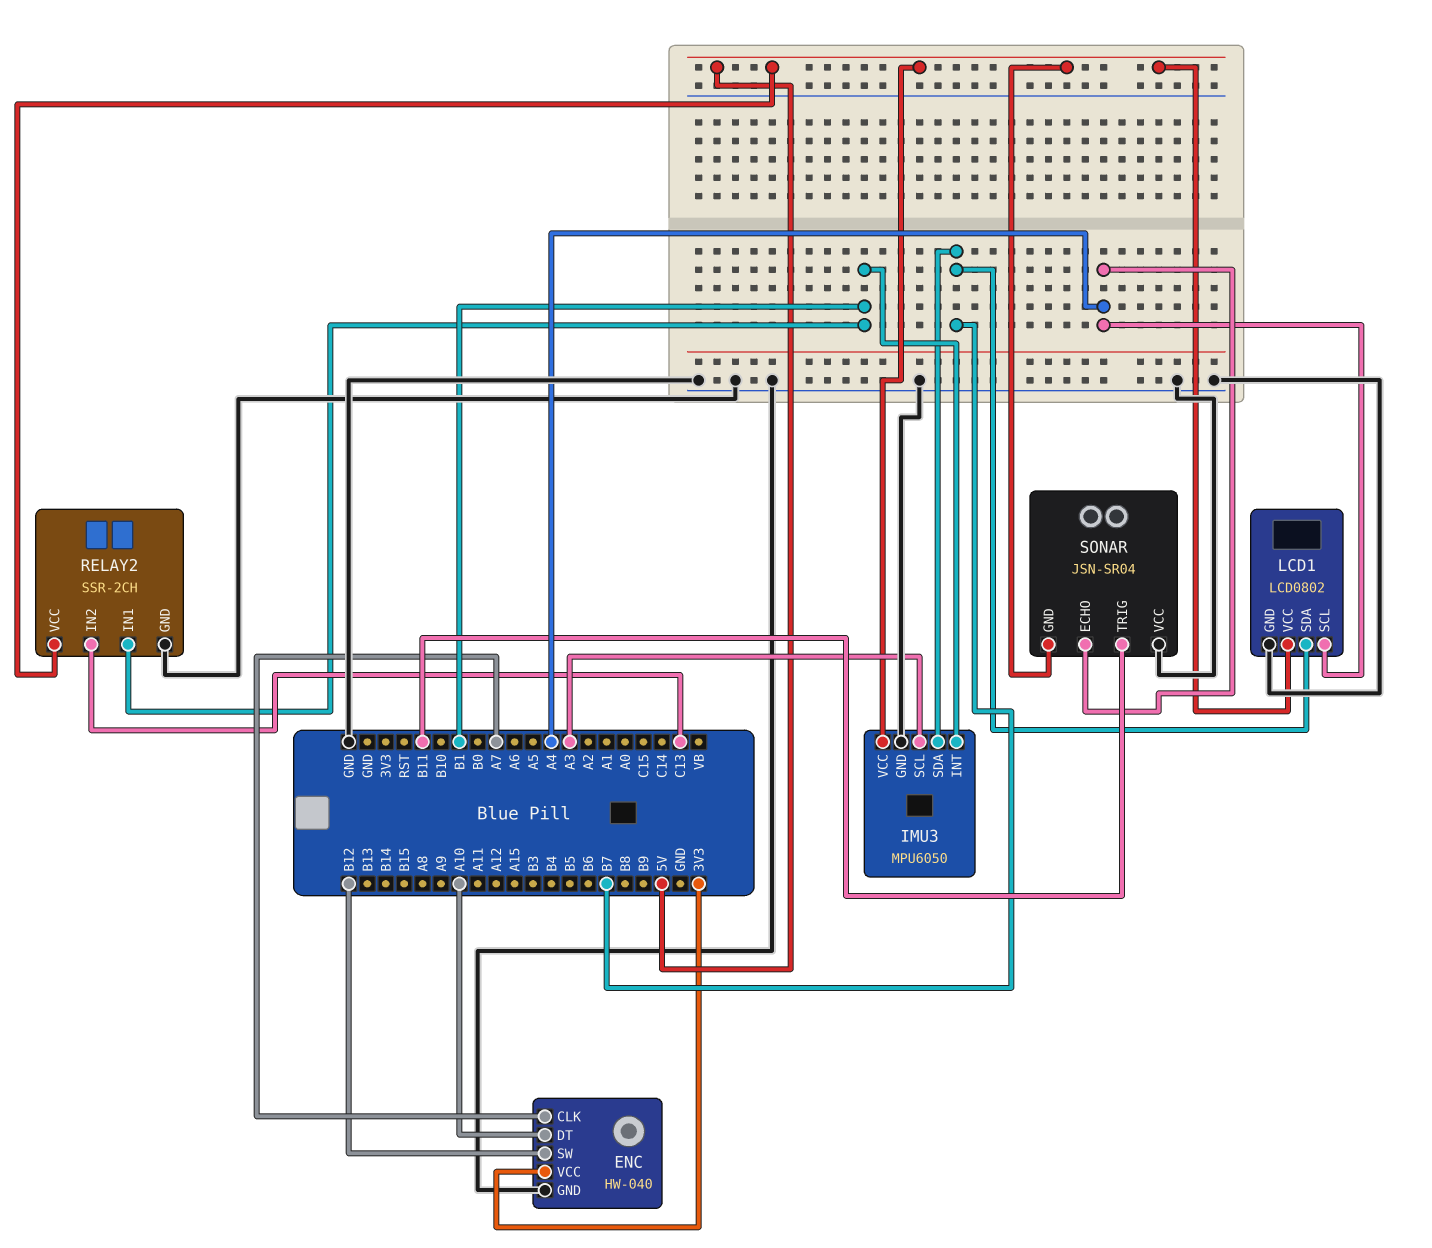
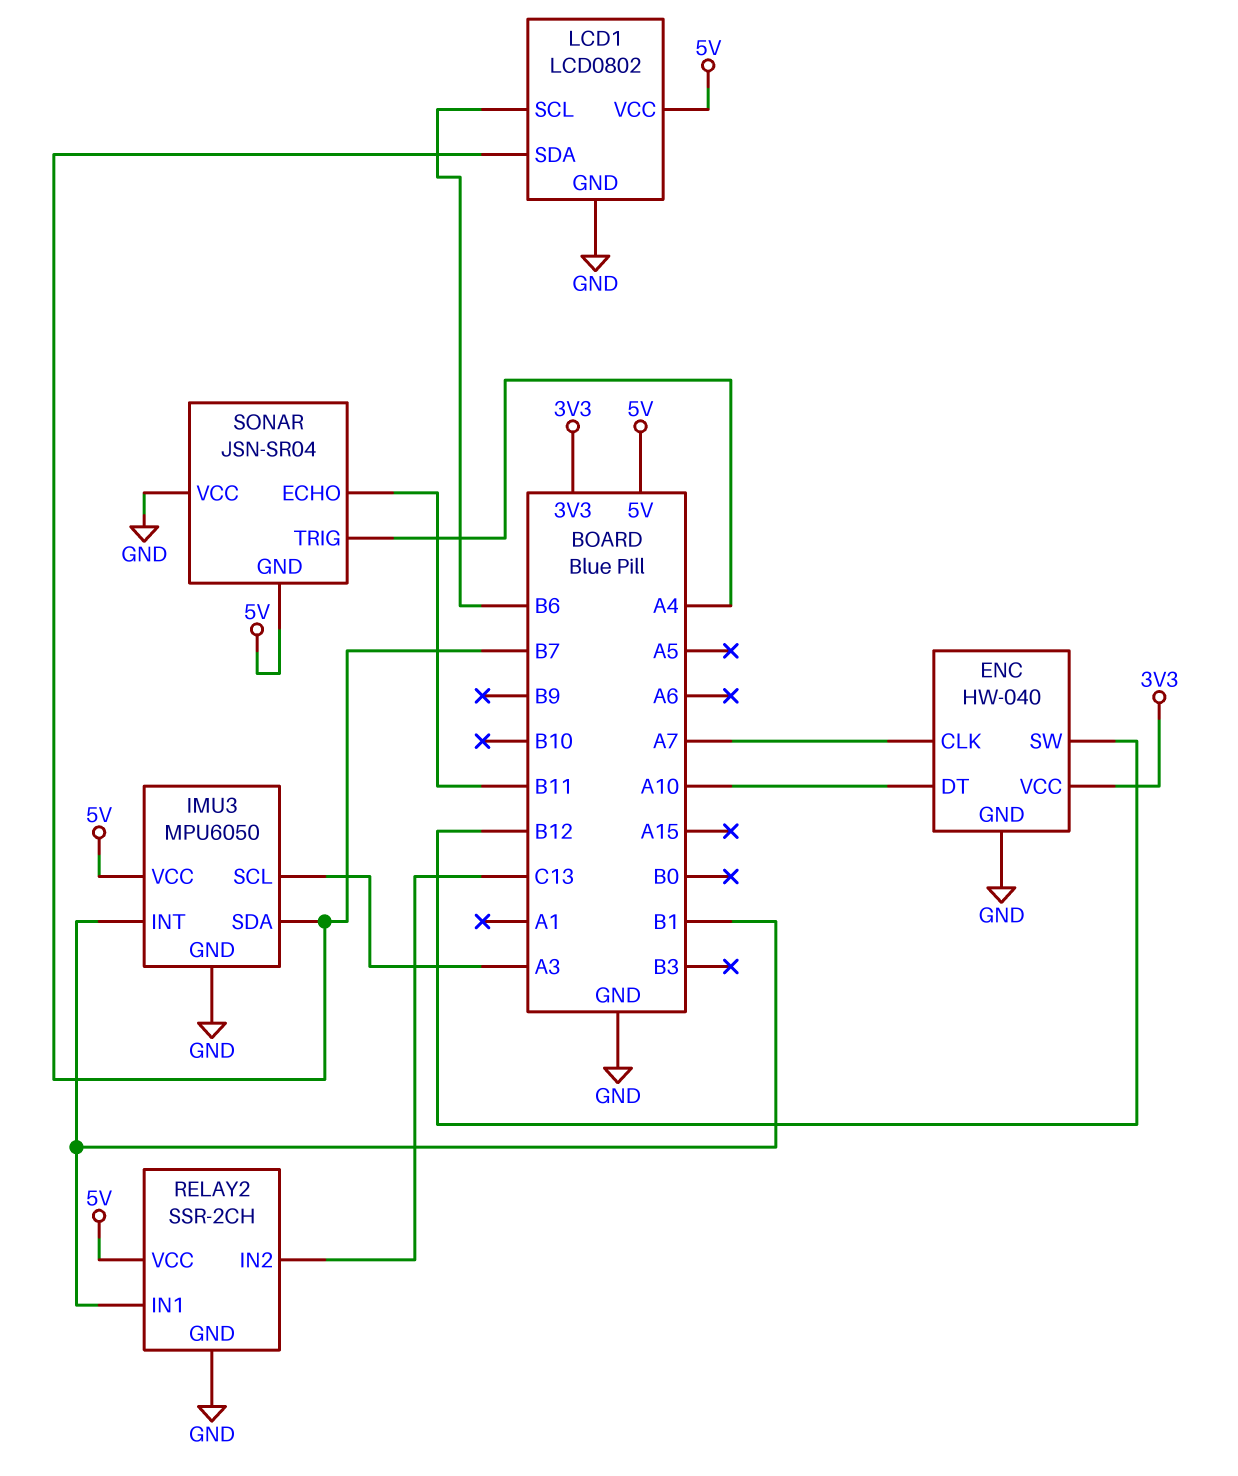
LCD1 pin SCL: A4 -> B6
SONAR pin ECHO: A4 -> B11
SONAR pin TRIG: B11 -> A4

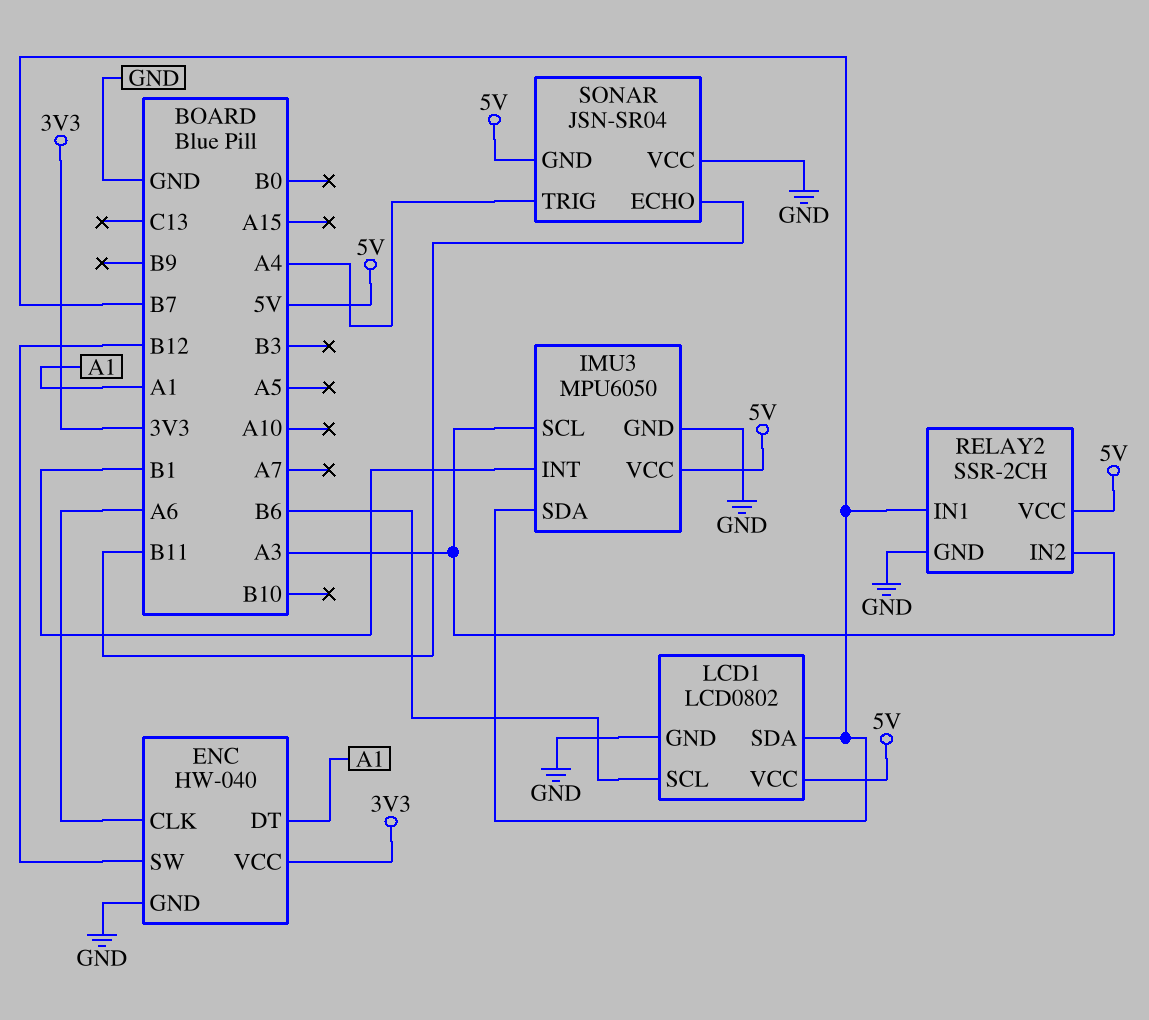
ENC pin CLK: A7 -> A6
ENC pin DT: A10 -> A1
RELAY2 pin IN1: B1 -> B7
RELAY2 pin IN2: C13 -> A3

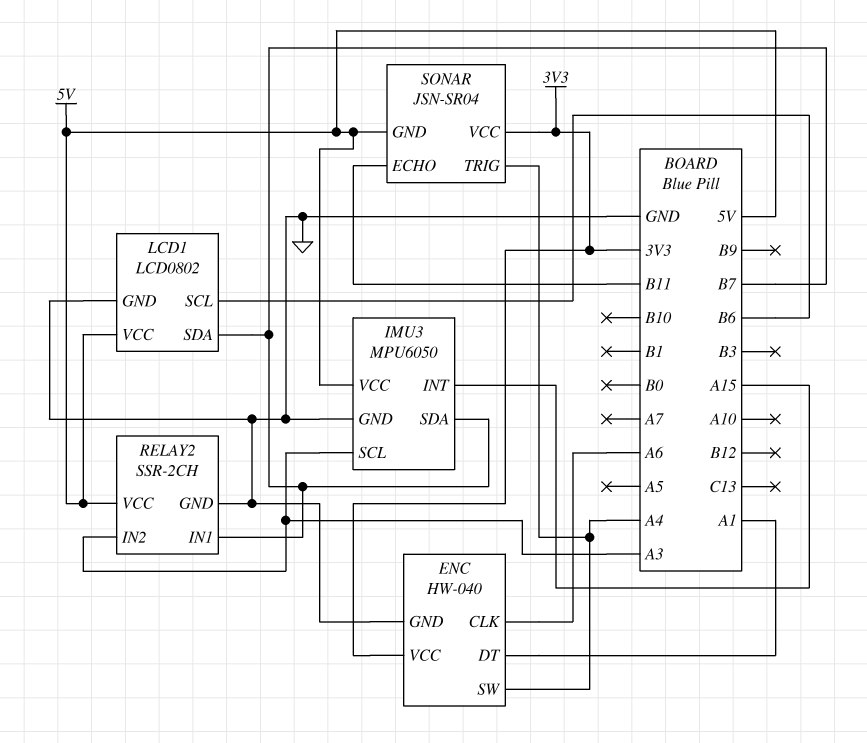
ENC pin SW: B12 -> A4
IMU3 pin INT: B1 -> A15
SONAR pin VCC: GND -> 3V3

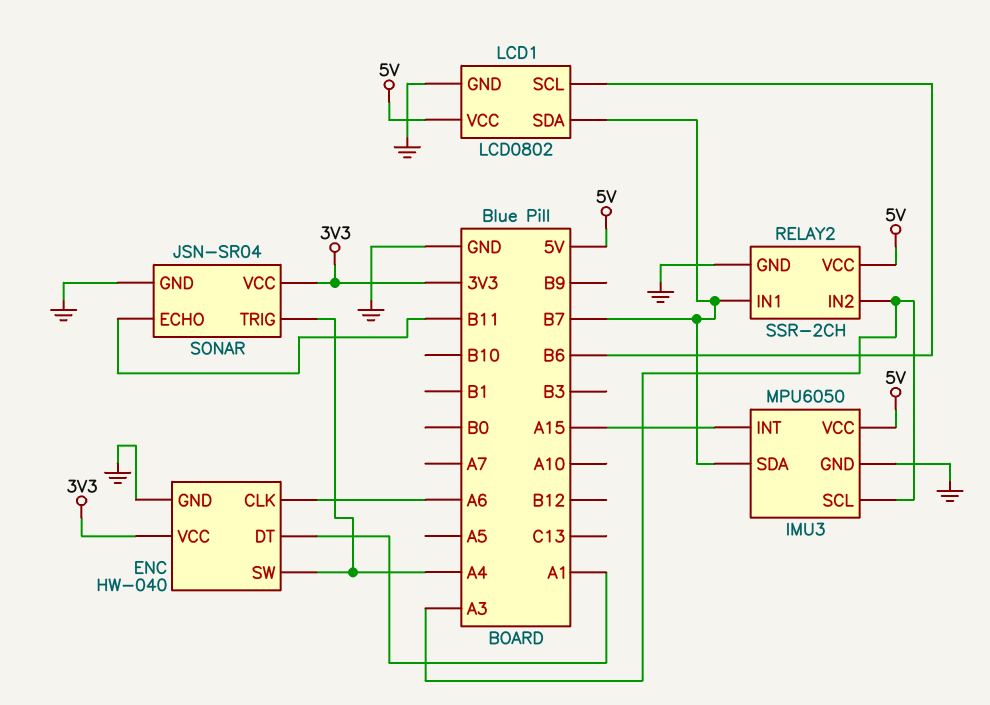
SONAR pin GND: 5V -> GND

